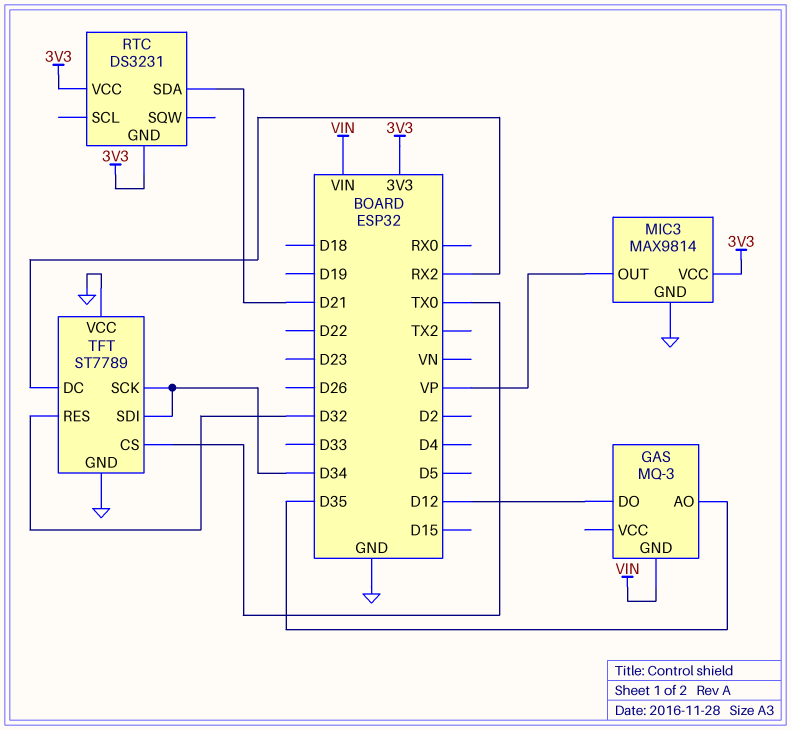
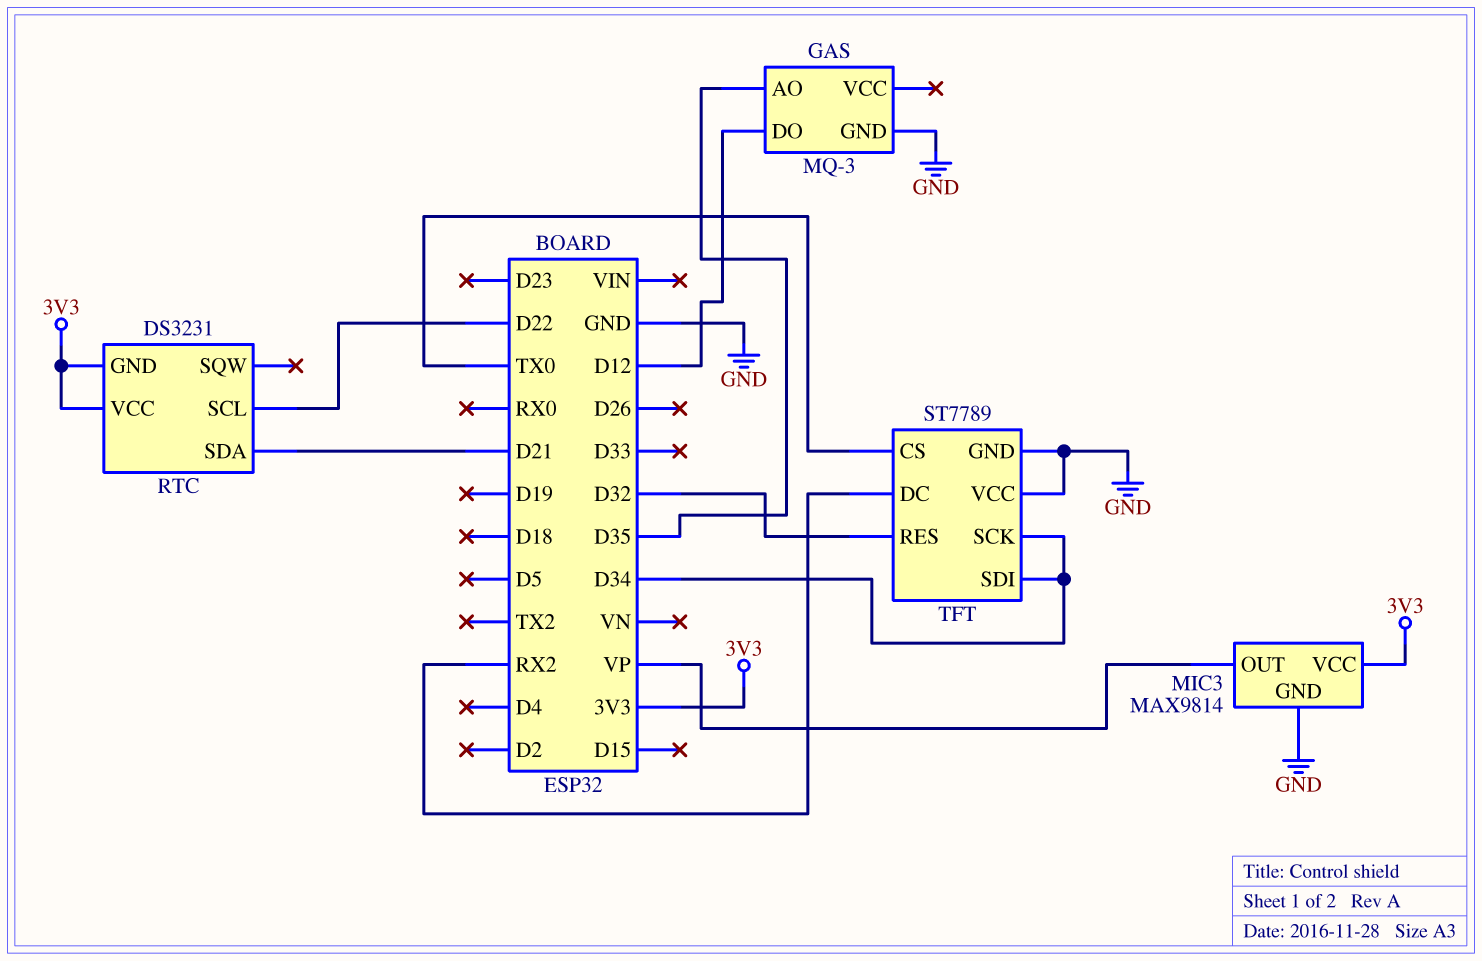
GAS pin GND: VIN -> GND
RTC pin SCL: none -> D22

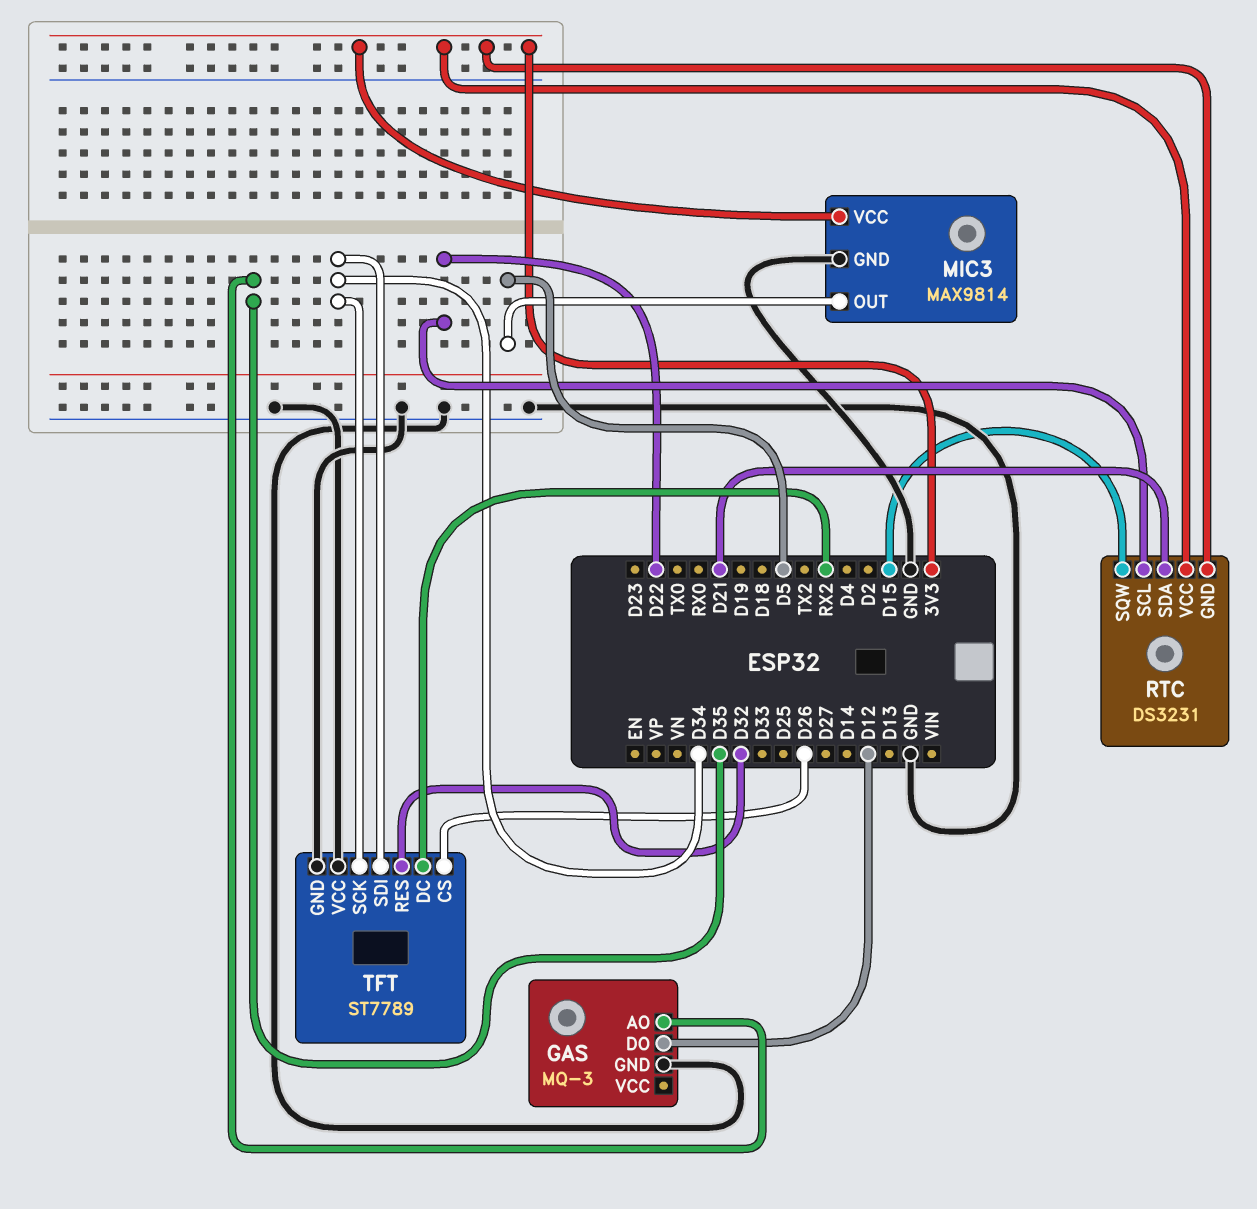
MIC3 pin OUT: VP -> D5
RTC pin SQW: none -> D15
TFT pin CS: TX0 -> D26

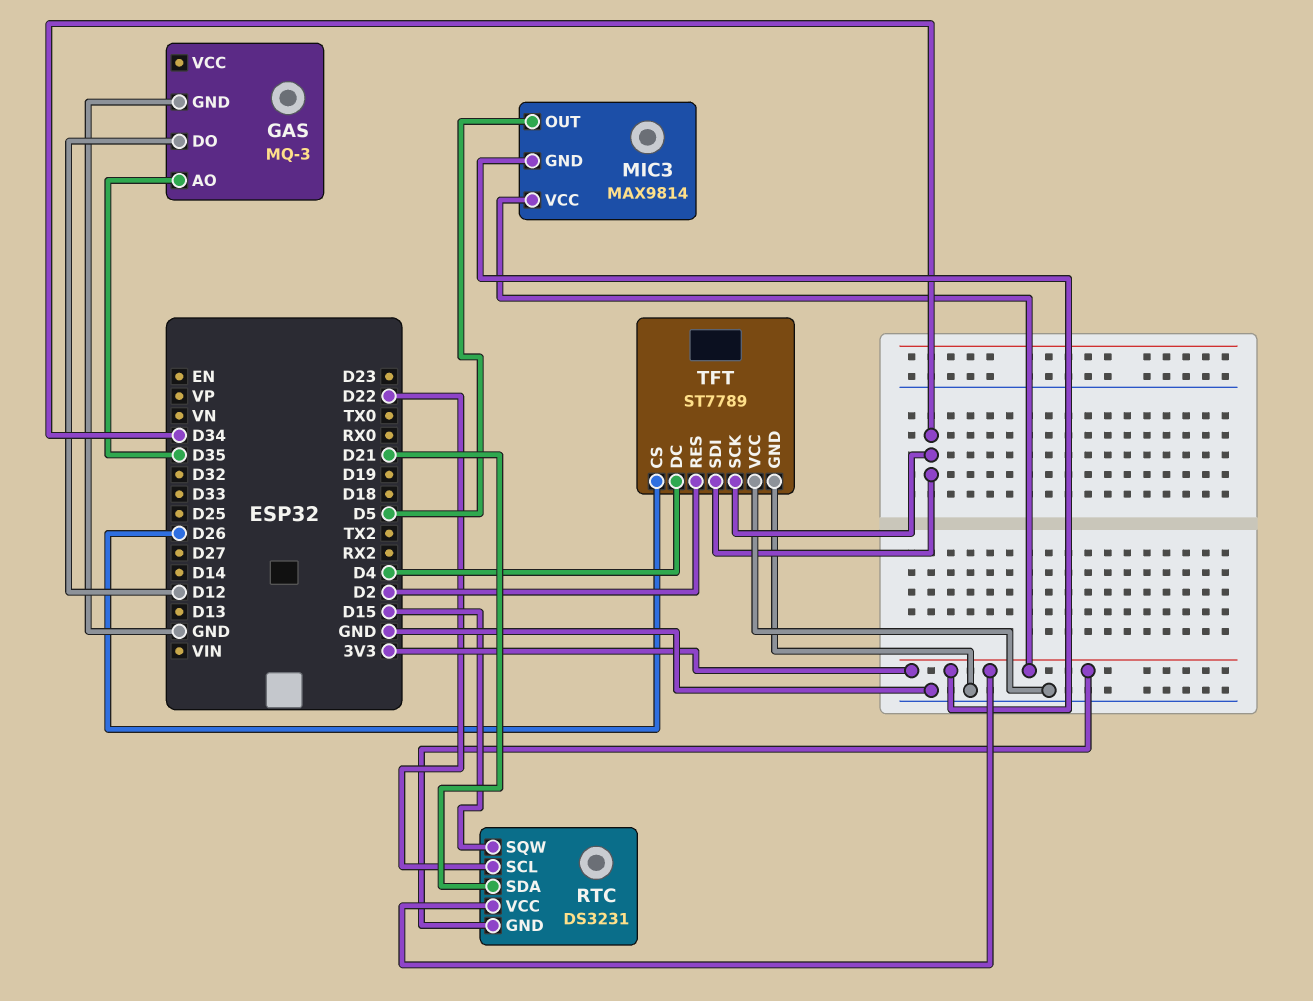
MIC3 pin GND: GND -> 3V3
TFT pin DC: RX2 -> D4
TFT pin RES: D32 -> D2

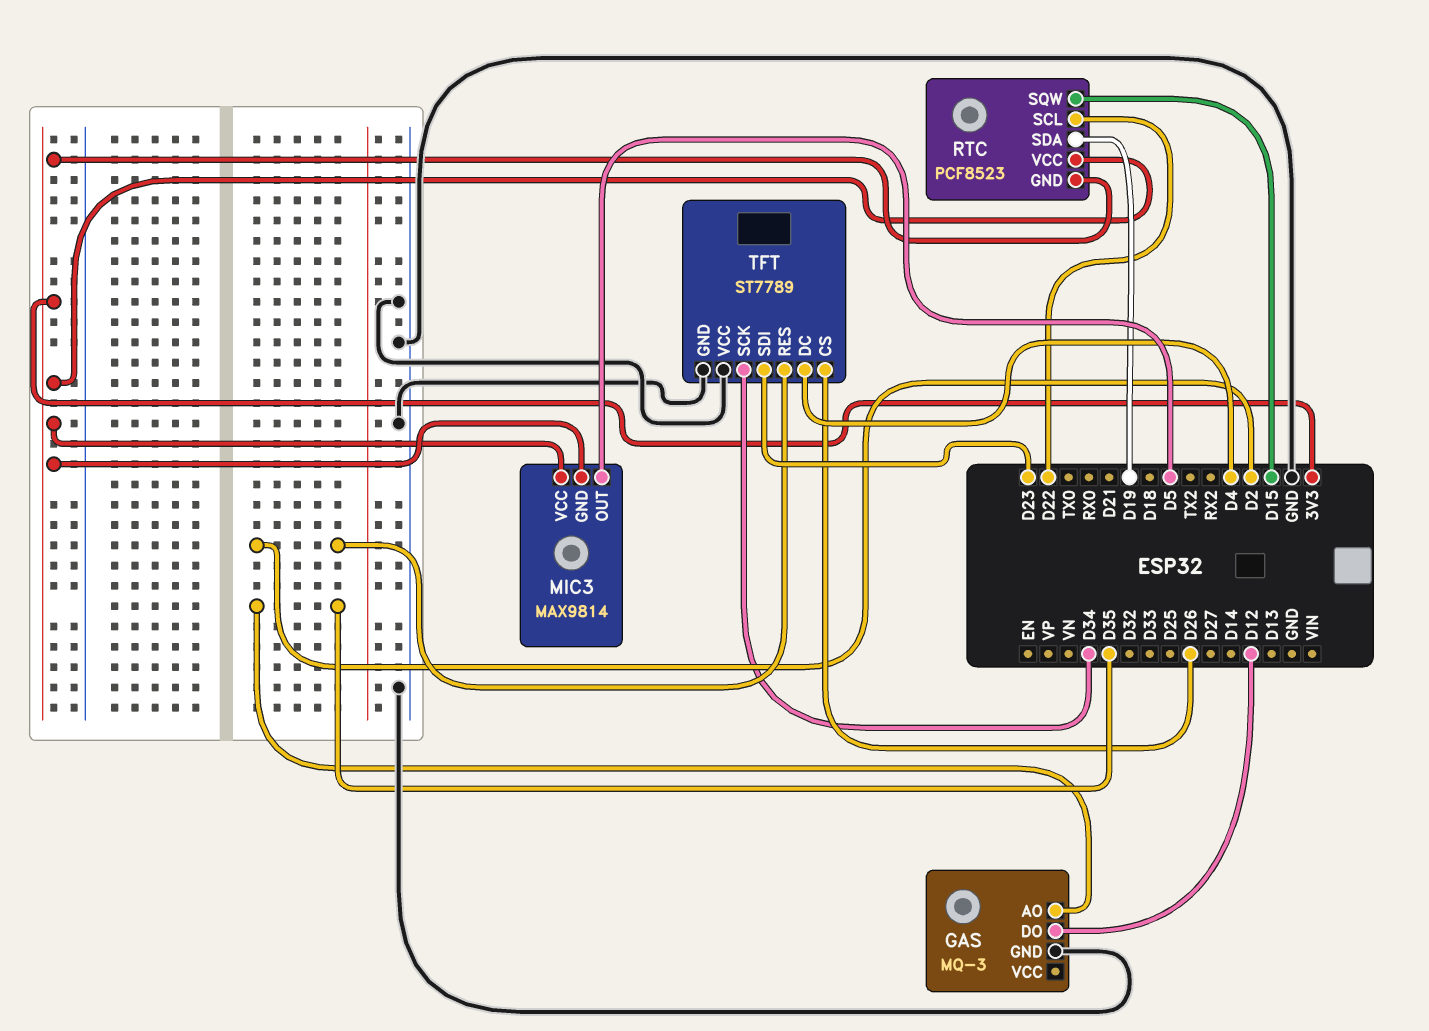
RTC: DS3231 -> PCF8523
RTC pin SDA: D21 -> D19
TFT pin SDI: D34 -> D23

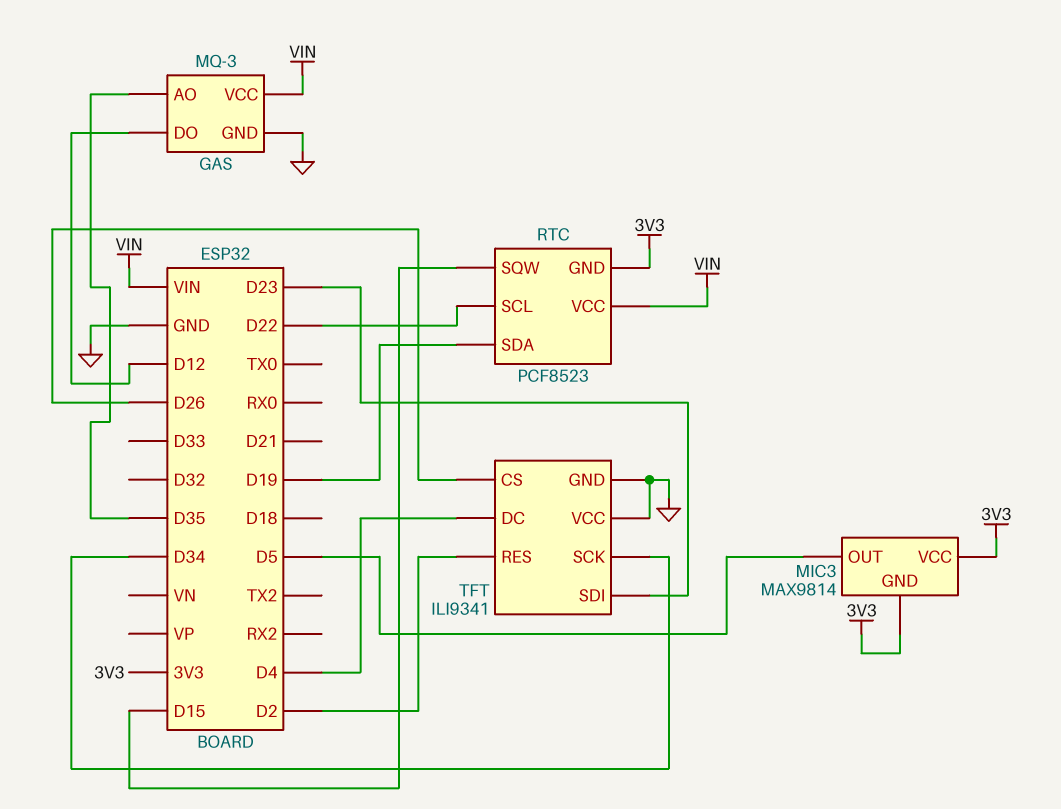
GAS pin VCC: none -> VIN
RTC pin VCC: 3V3 -> VIN
TFT: ST7789 -> ILI9341

